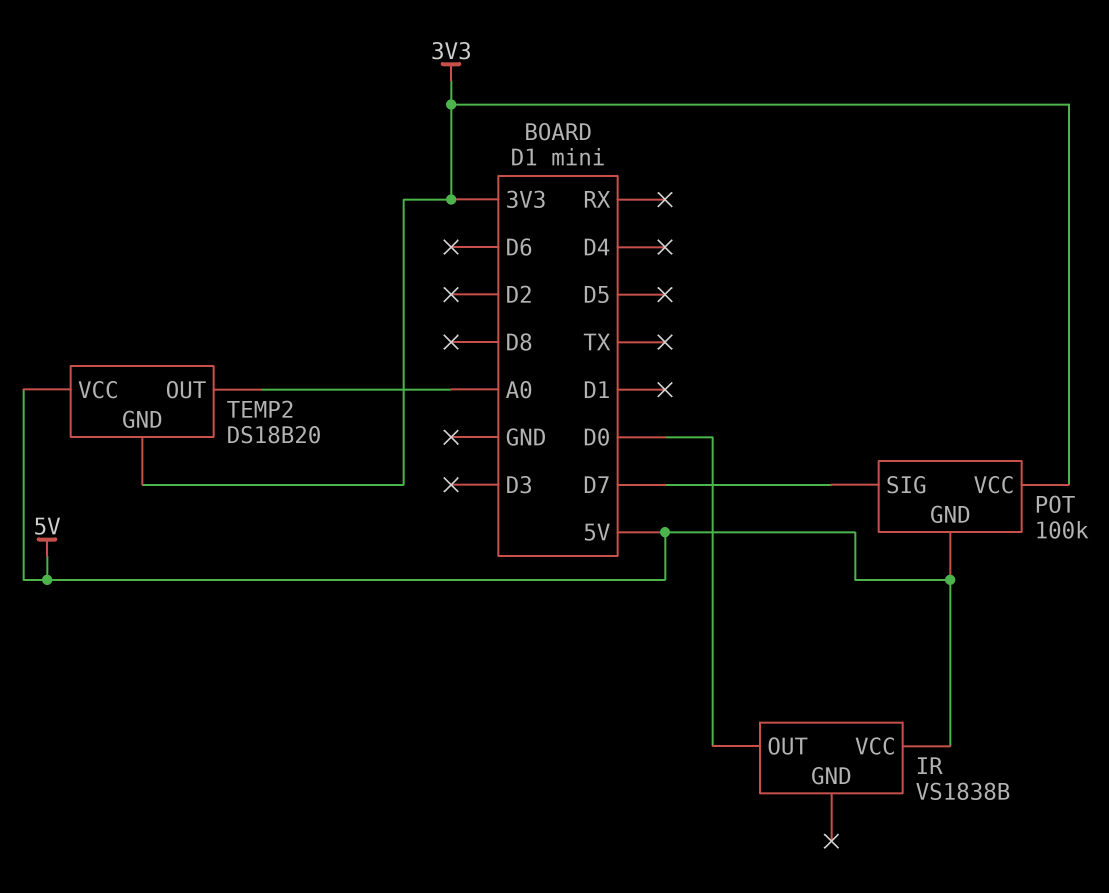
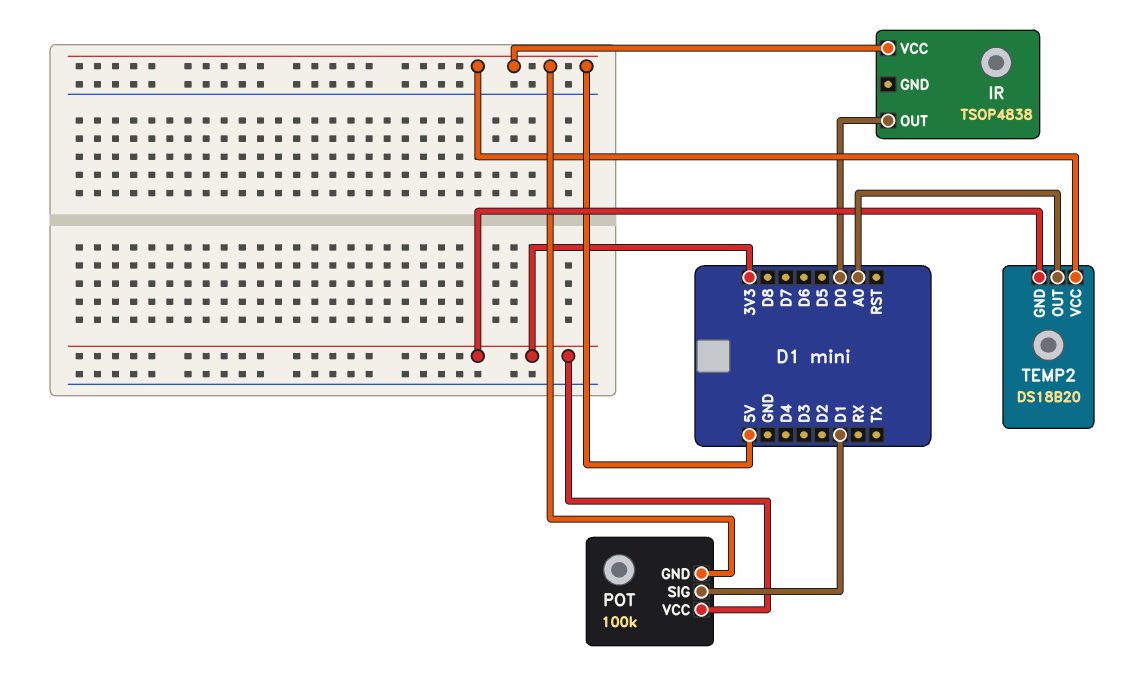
IR: VS1838B -> TSOP4838
POT pin SIG: D7 -> D1

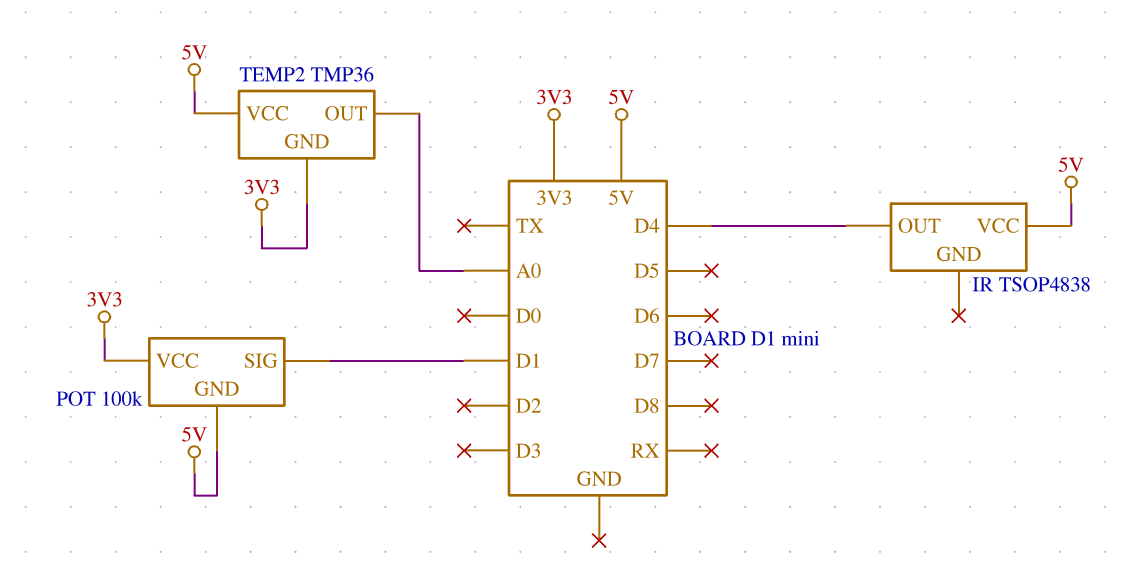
IR pin OUT: D0 -> D4
TEMP2: DS18B20 -> TMP36

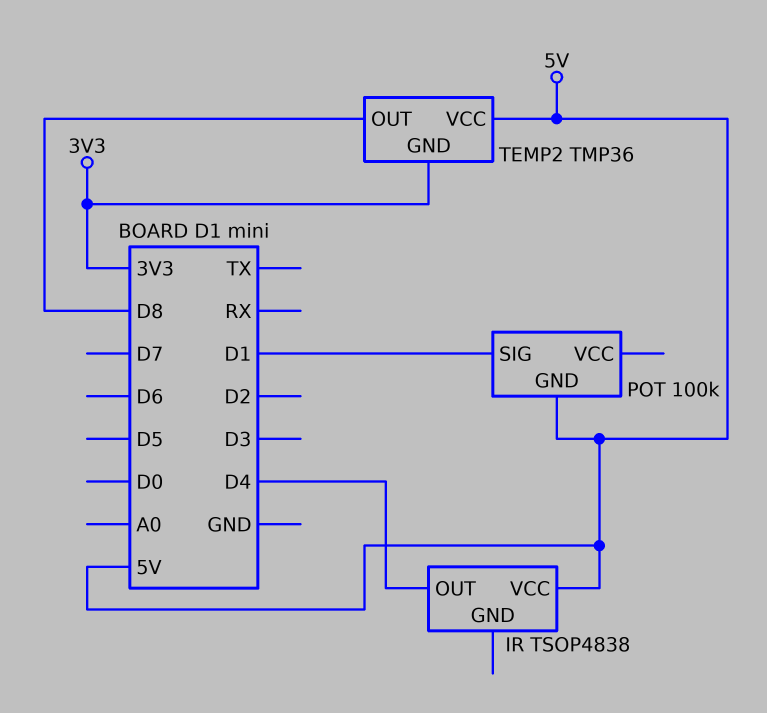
POT pin VCC: 3V3 -> none
TEMP2 pin OUT: A0 -> D8

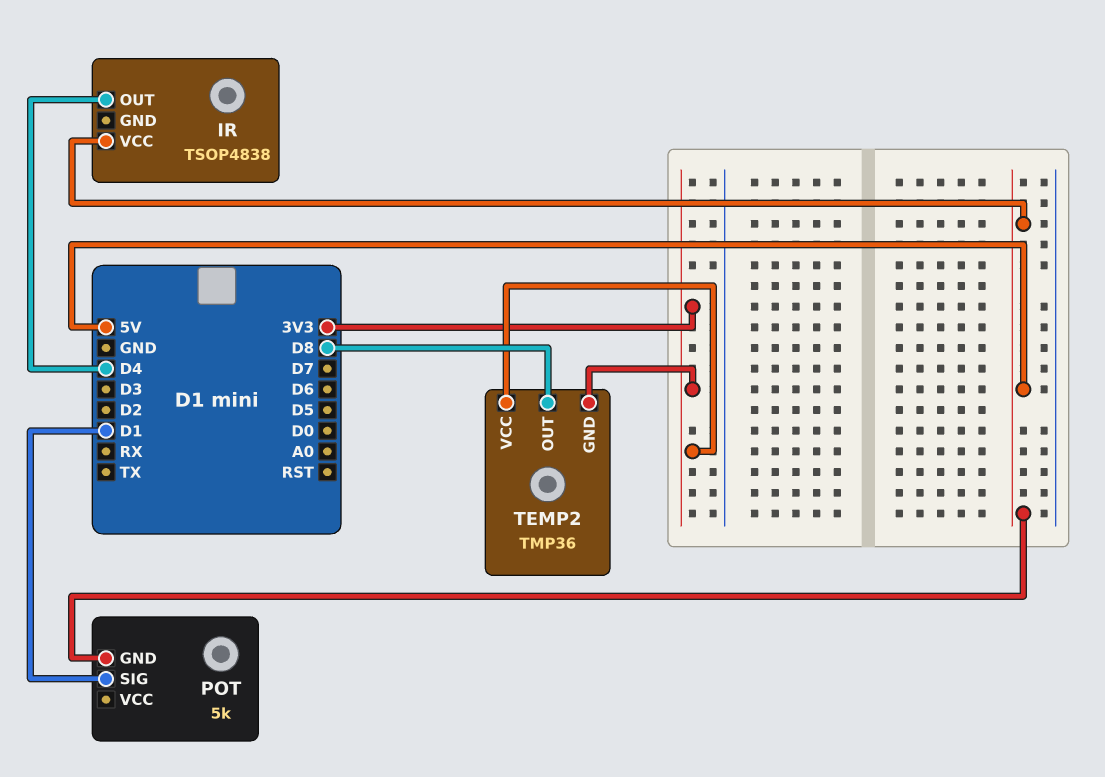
POT: 100k -> 5k
TEMP2 pin VCC: 5V -> 3V3

